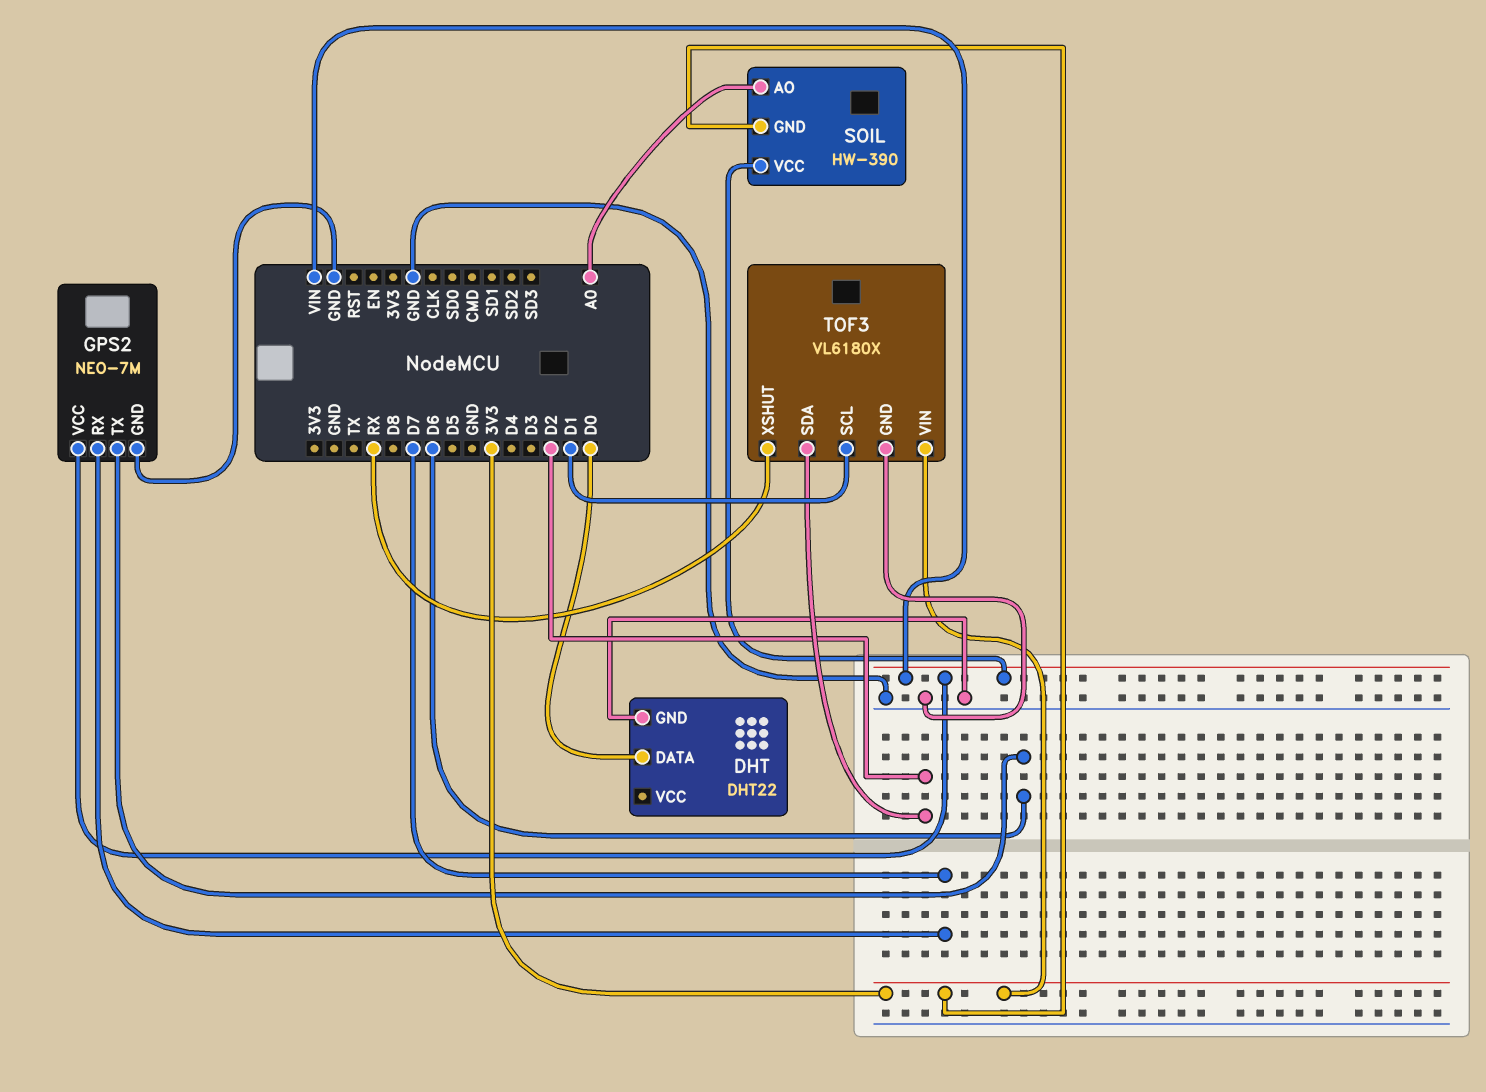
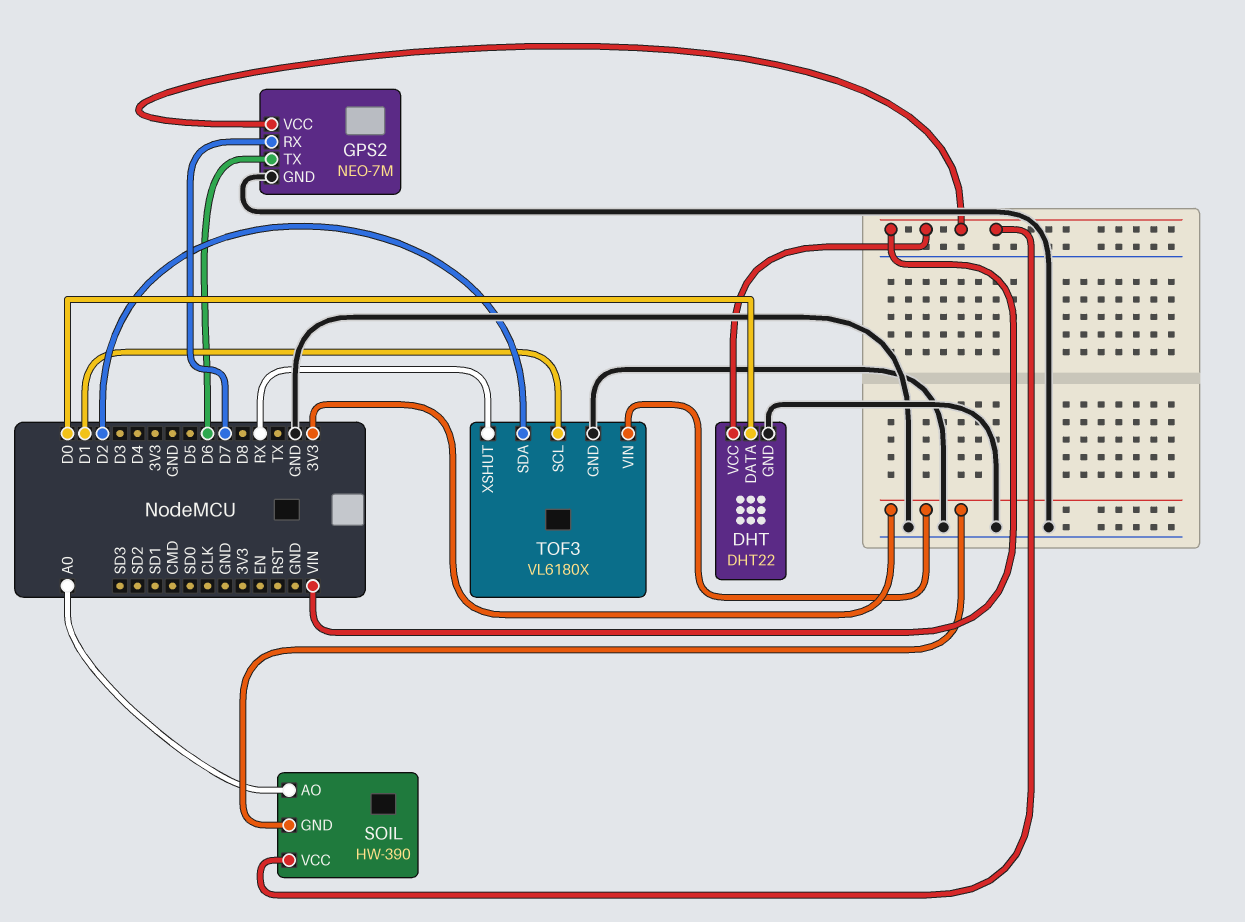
DHT pin VCC: none -> VIN

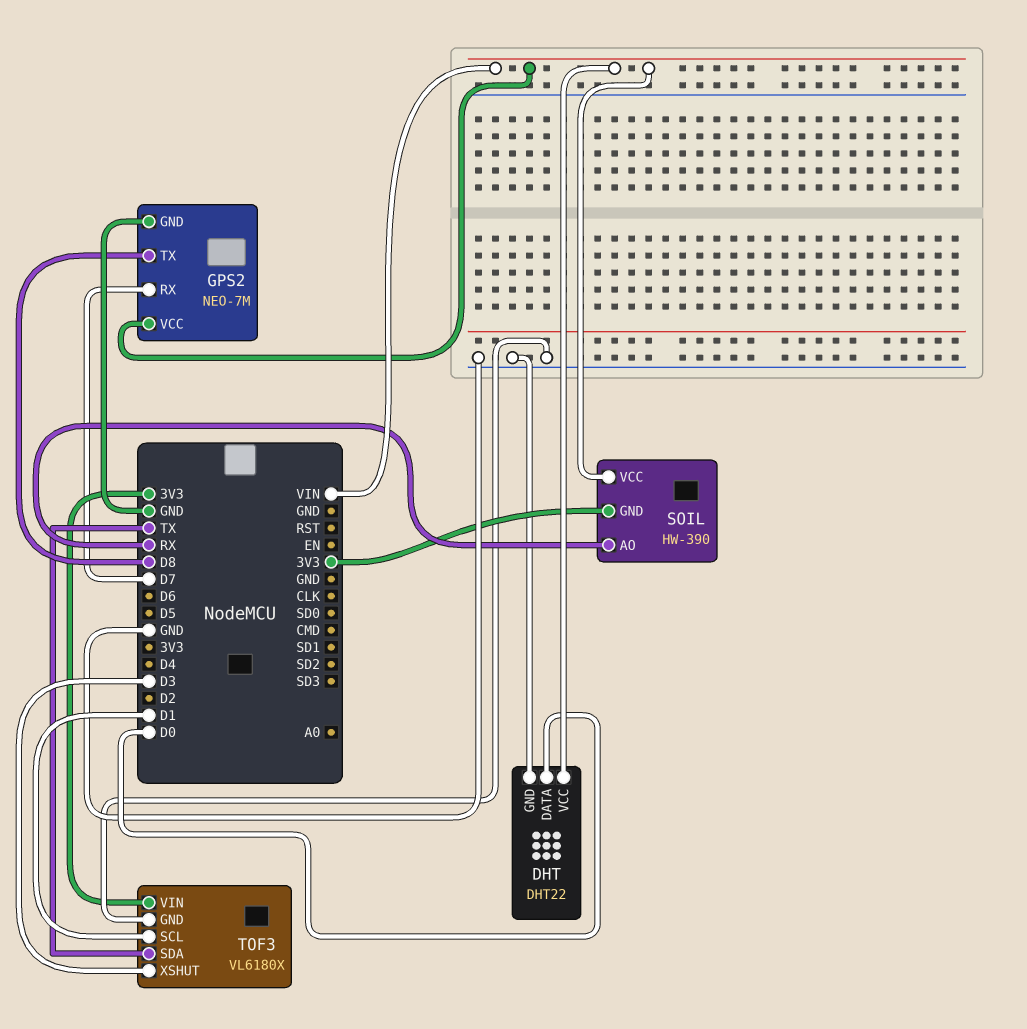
GPS2 pin TX: D6 -> D8
SOIL pin AO: A0 -> RX
TOF3 pin SDA: D2 -> TX
TOF3 pin XSHUT: RX -> D3

